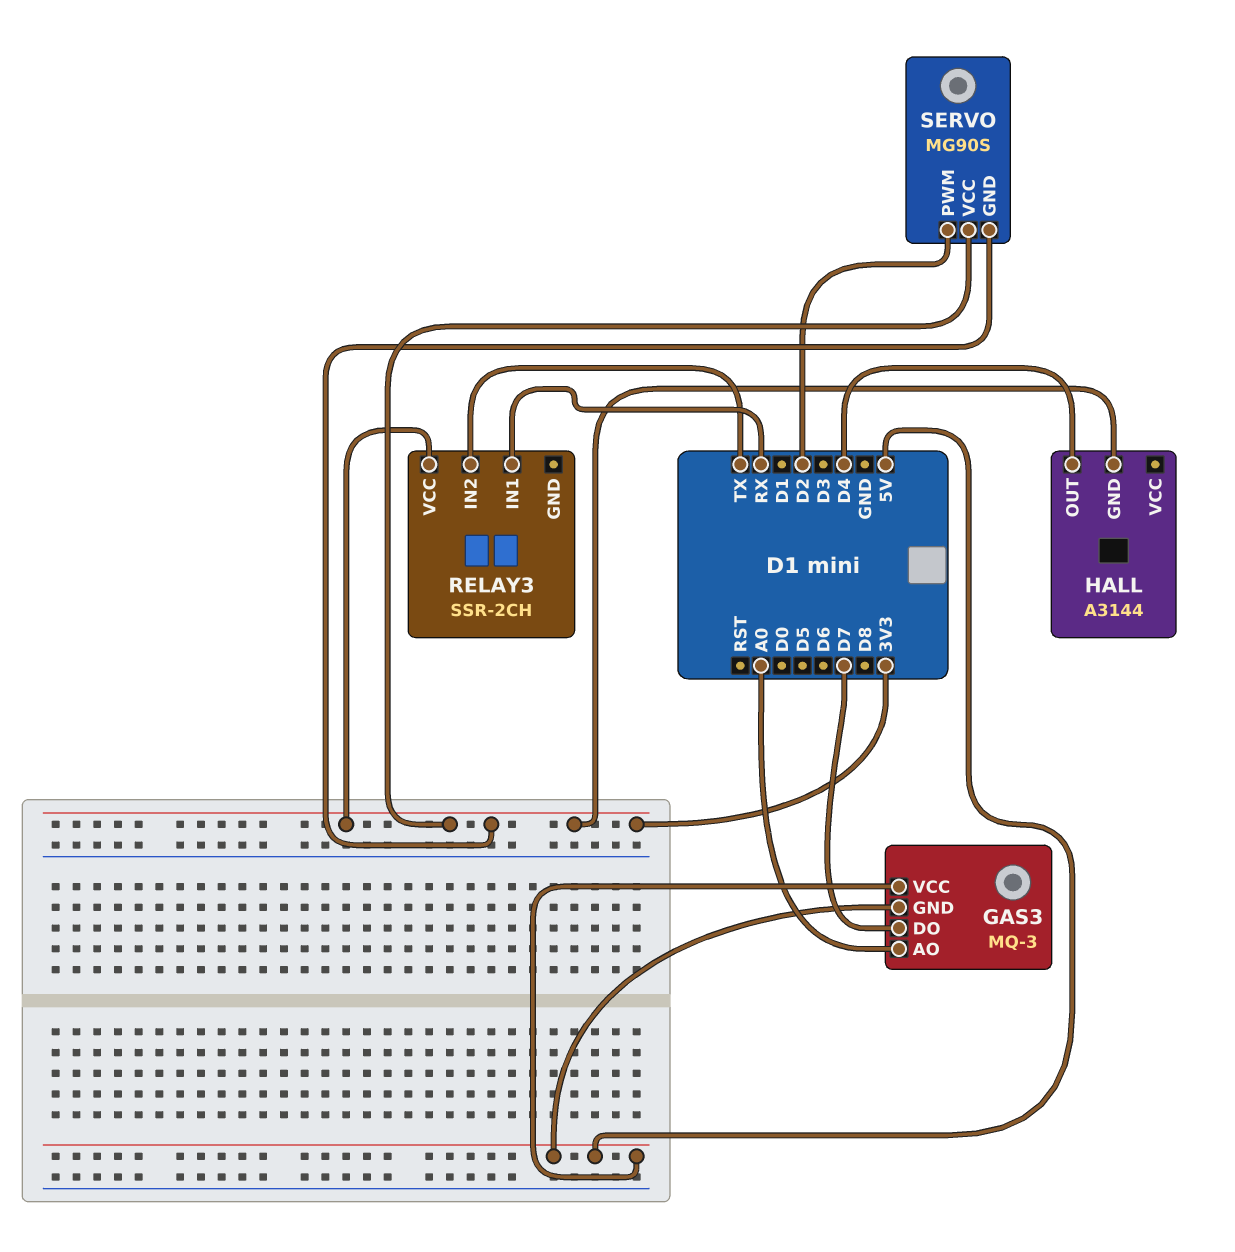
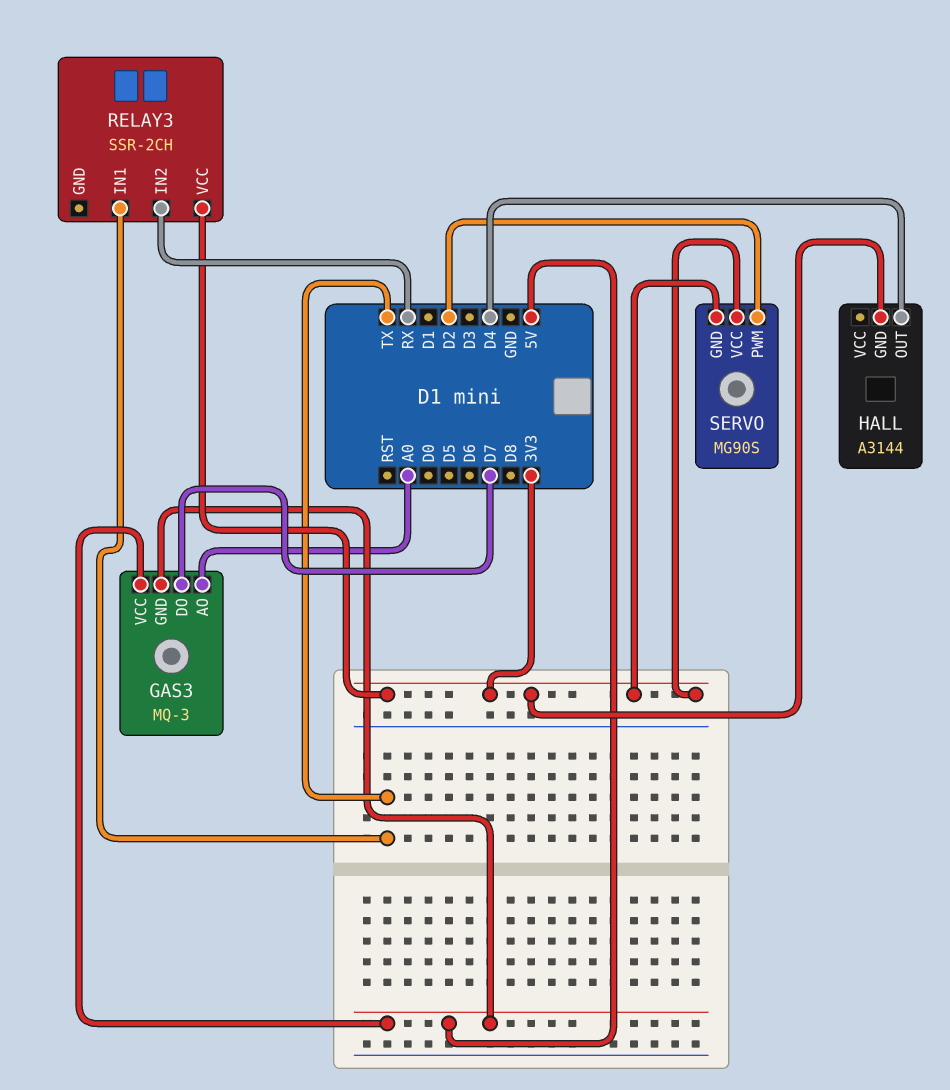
RELAY3 pin IN1: RX -> TX
RELAY3 pin IN2: TX -> RX

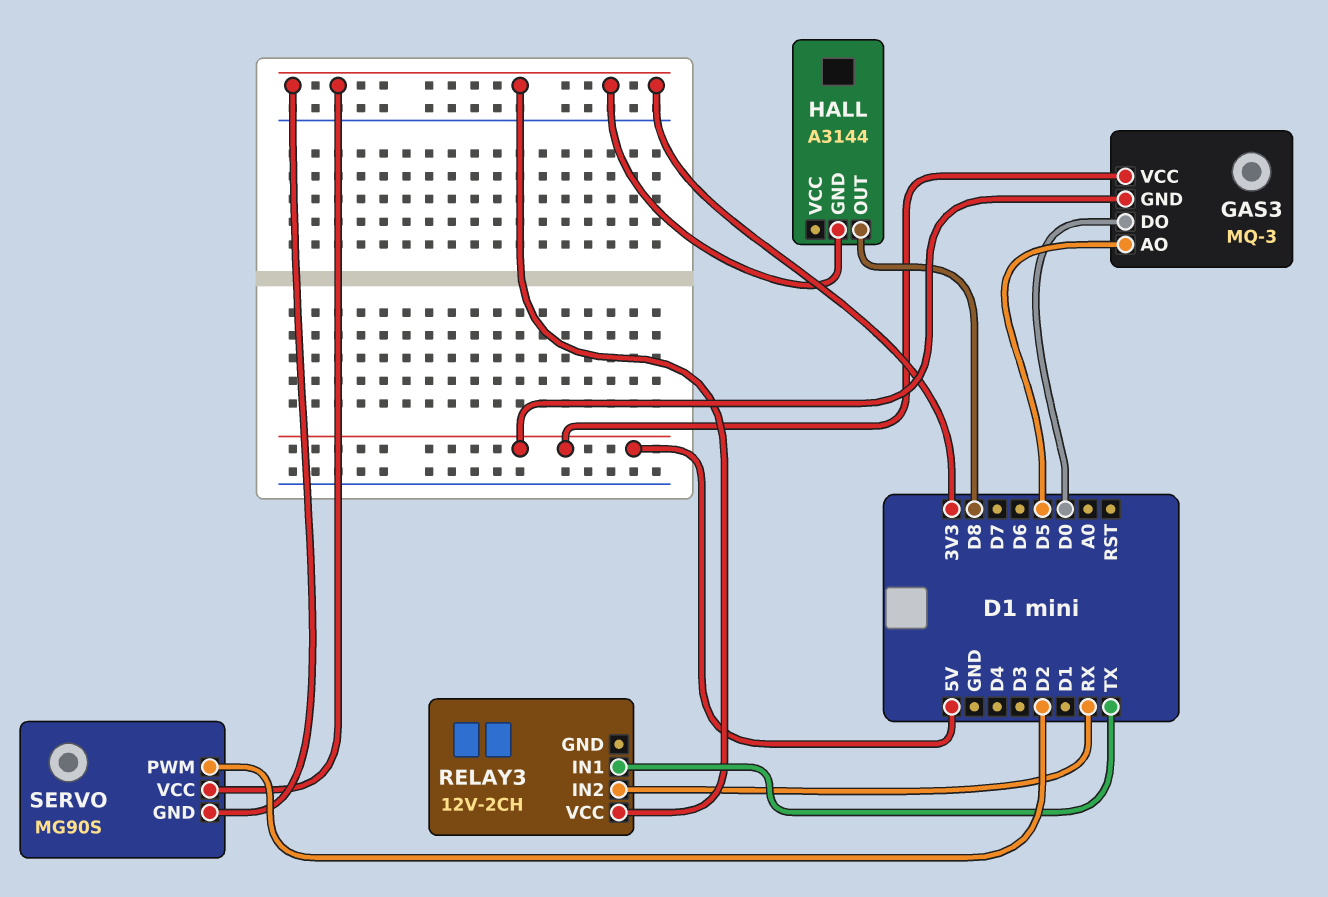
GAS3 pin AO: A0 -> D5
GAS3 pin DO: D7 -> D0
HALL pin OUT: D4 -> D8
RELAY3: SSR-2CH -> 12V-2CH

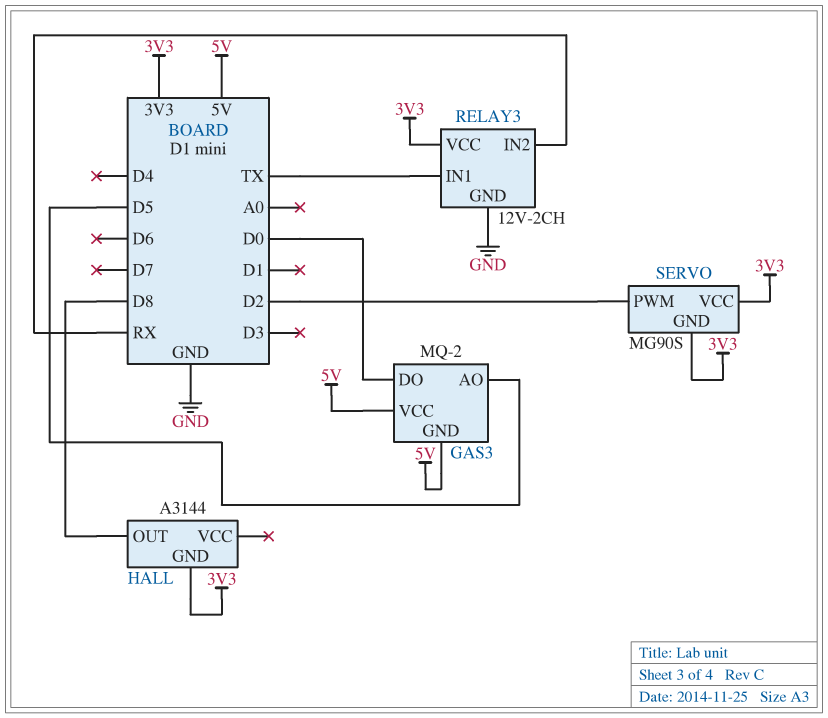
GAS3: MQ-3 -> MQ-2
RELAY3 pin GND: none -> GND

